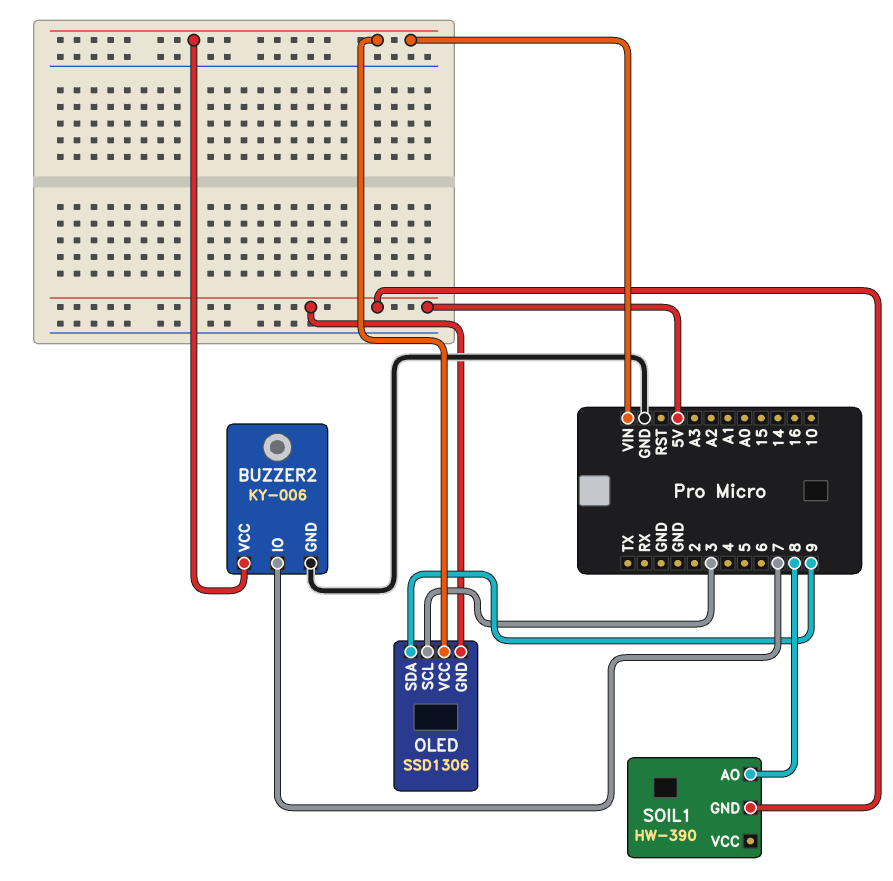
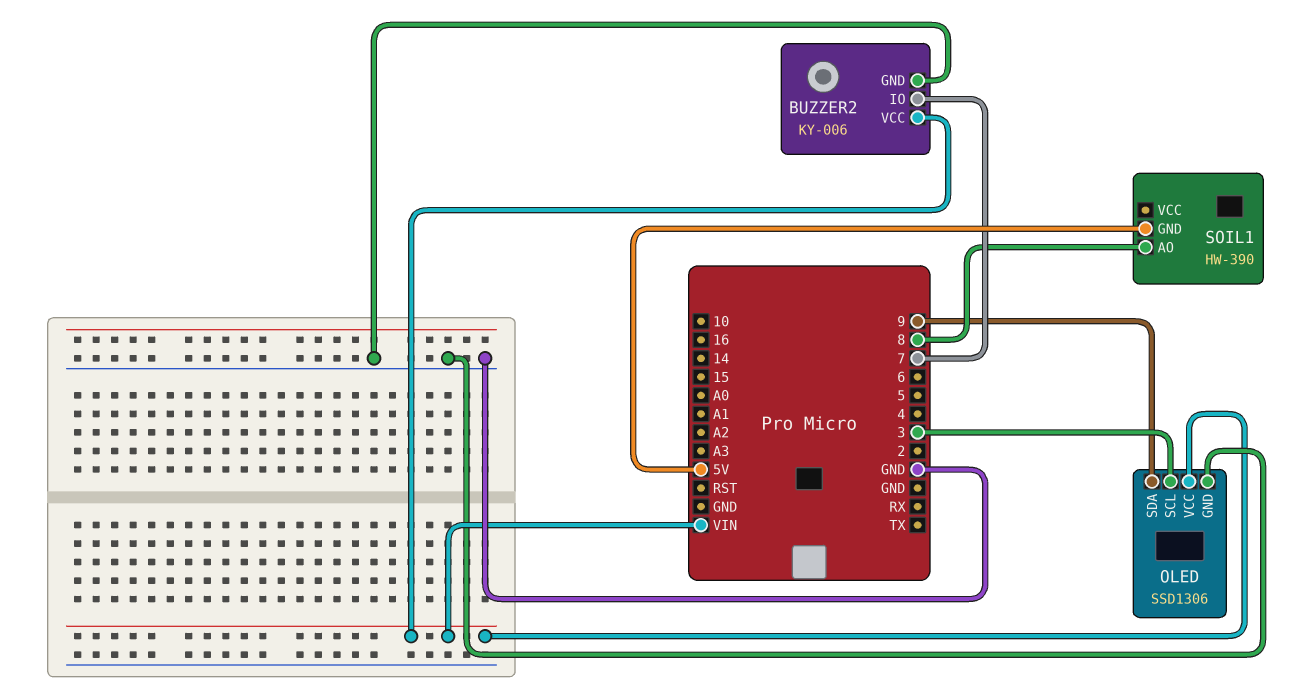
OLED pin GND: 5V -> GND

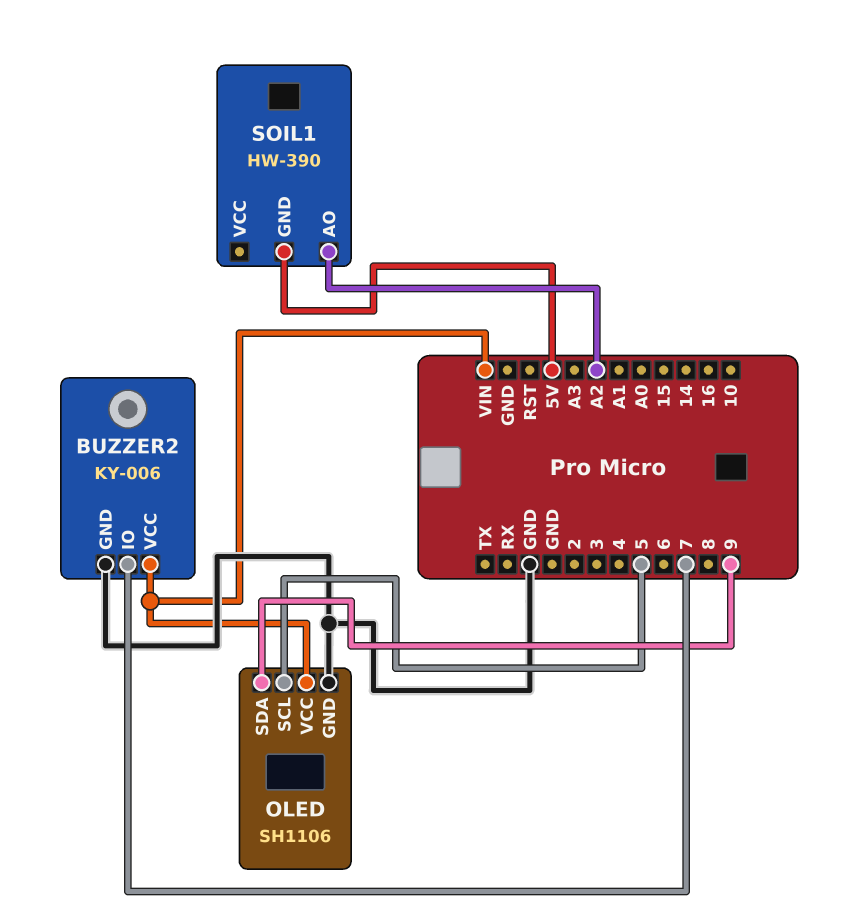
OLED: SSD1306 -> SH1106
OLED pin SCL: 3 -> 5
SOIL1 pin AO: 8 -> A2

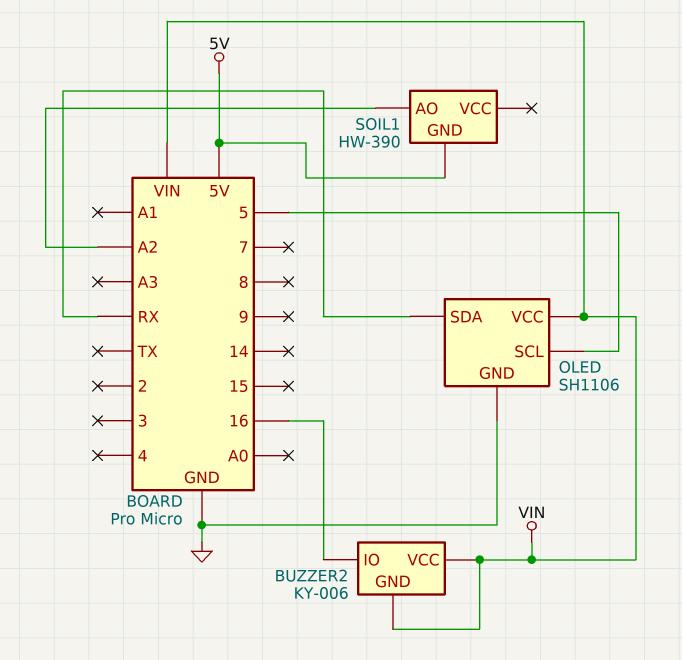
BUZZER2 pin GND: GND -> VIN
BUZZER2 pin IO: 7 -> 16
OLED pin SDA: 9 -> RX

